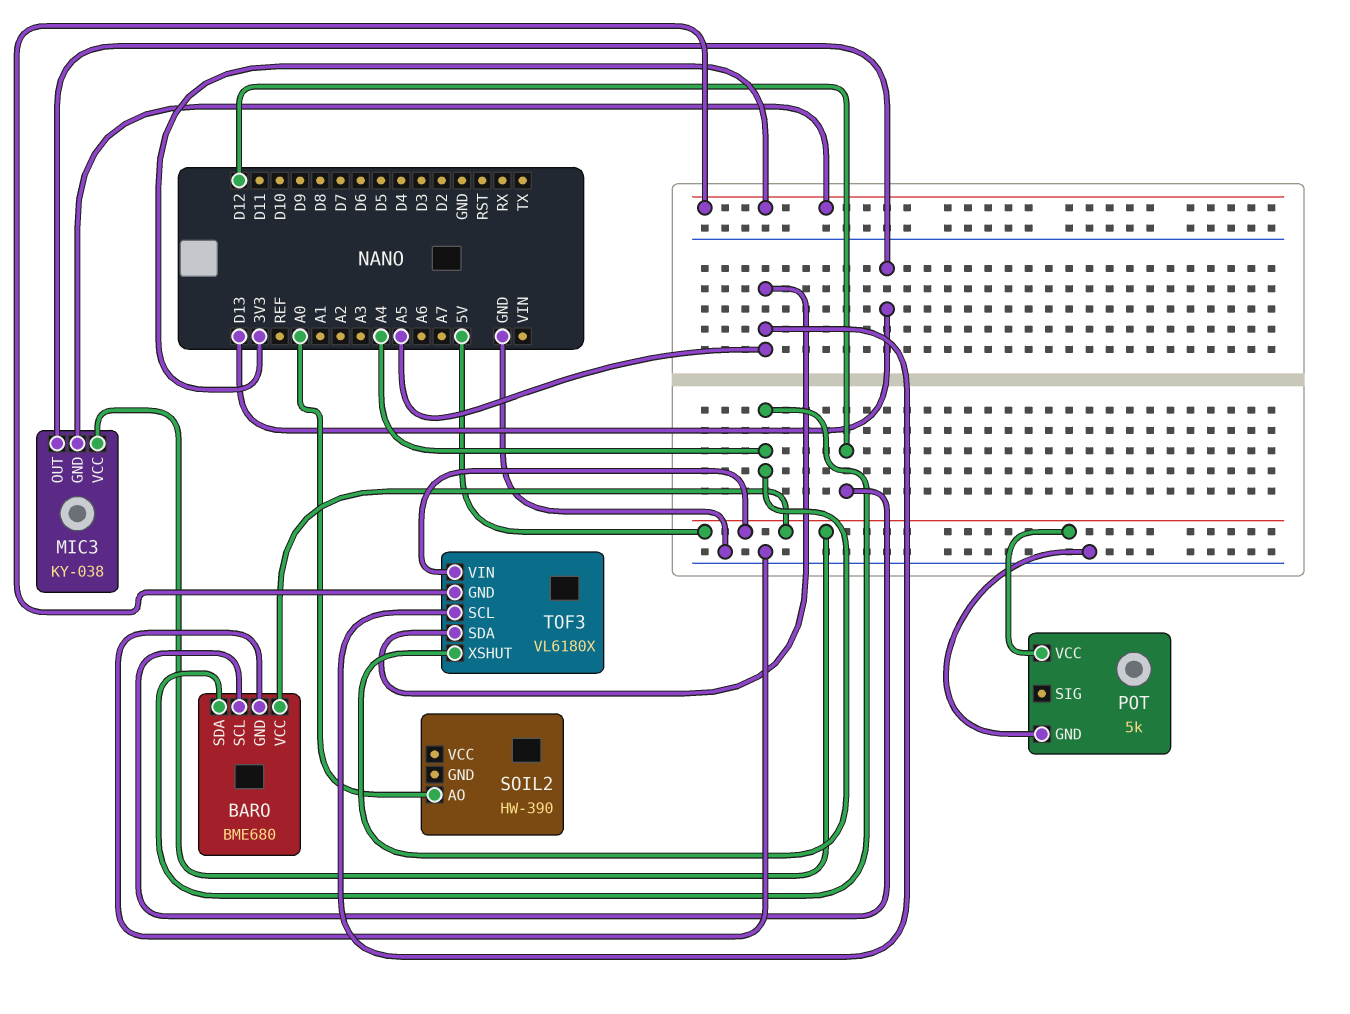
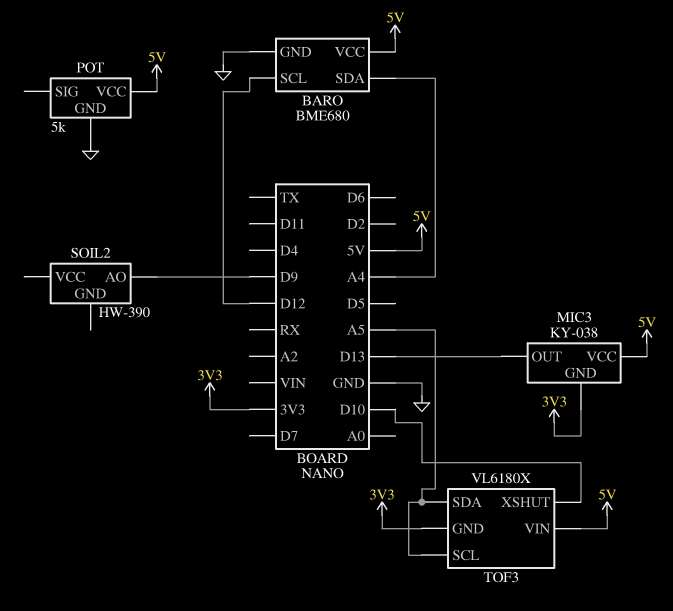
SOIL2 pin AO: A0 -> D9
TOF3 pin XSHUT: A4 -> D10

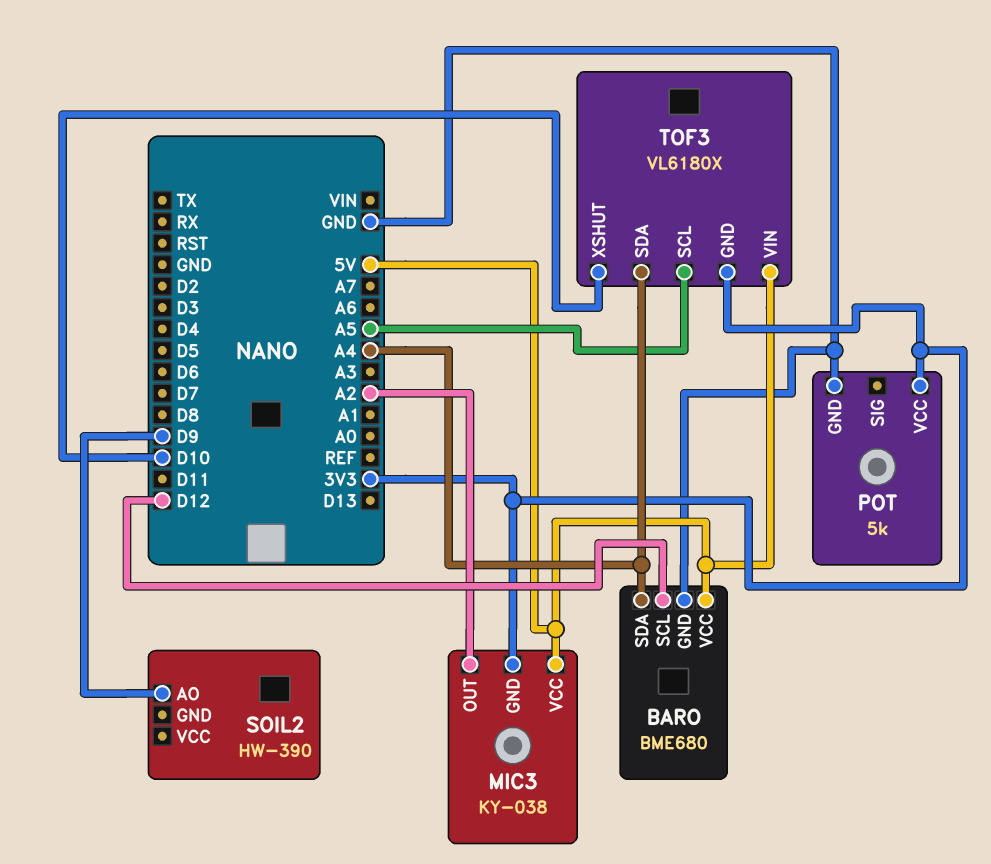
MIC3 pin OUT: D13 -> A2
POT pin VCC: 5V -> 3V3
TOF3 pin SDA: A5 -> A4

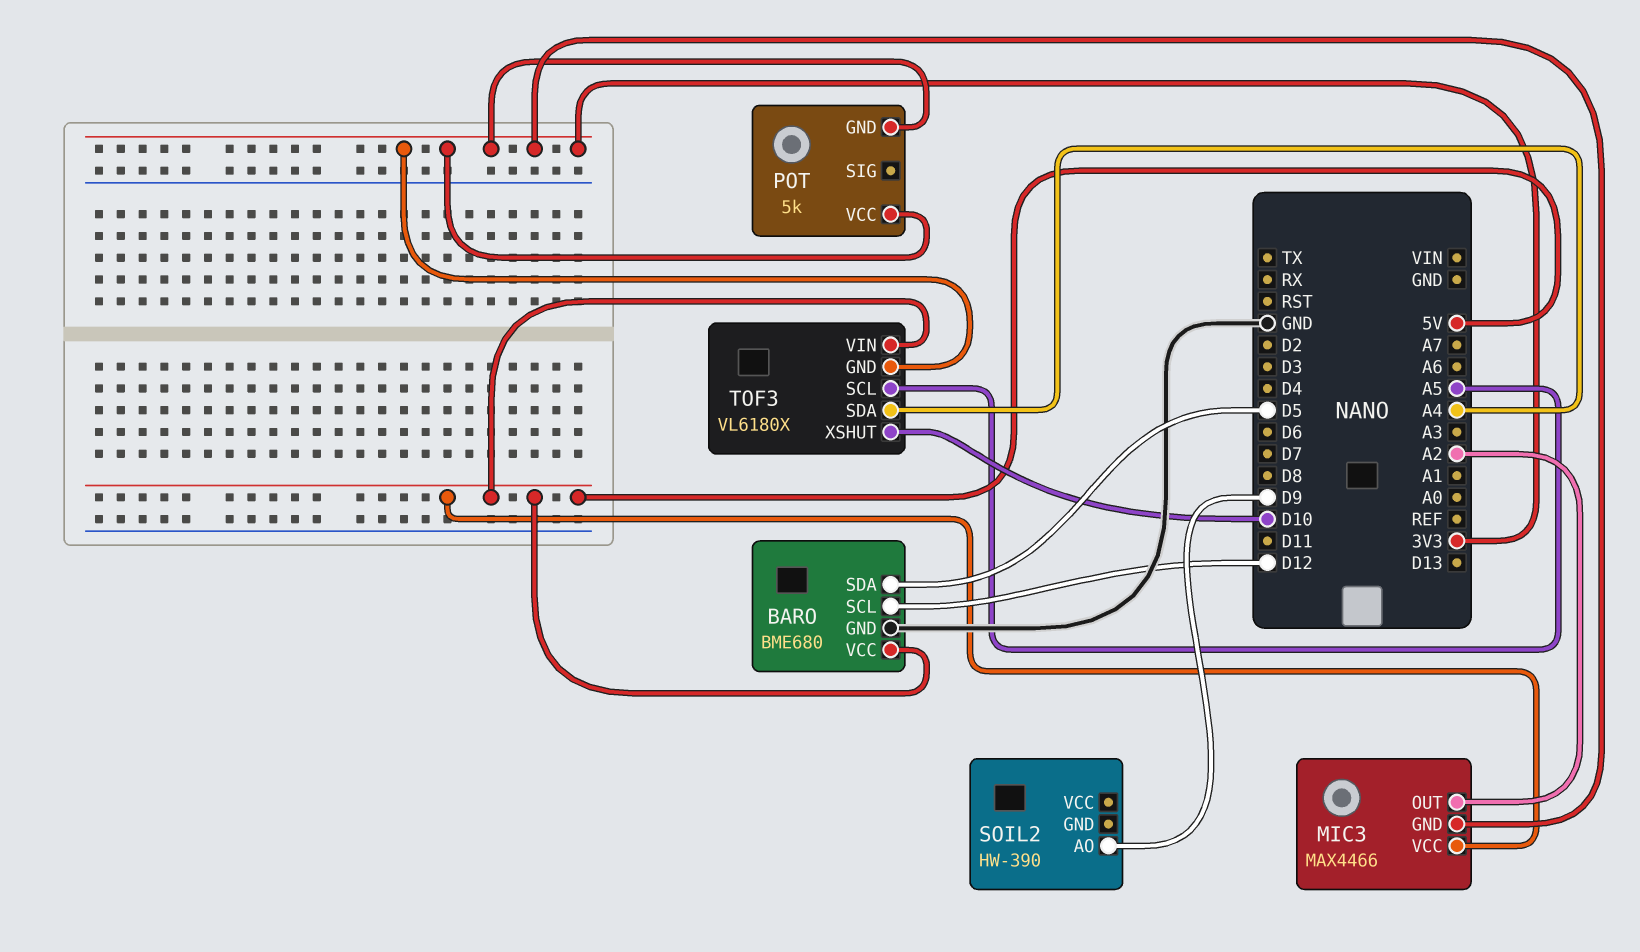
BARO pin SDA: A4 -> D5
MIC3: KY-038 -> MAX4466
POT pin GND: GND -> 3V3

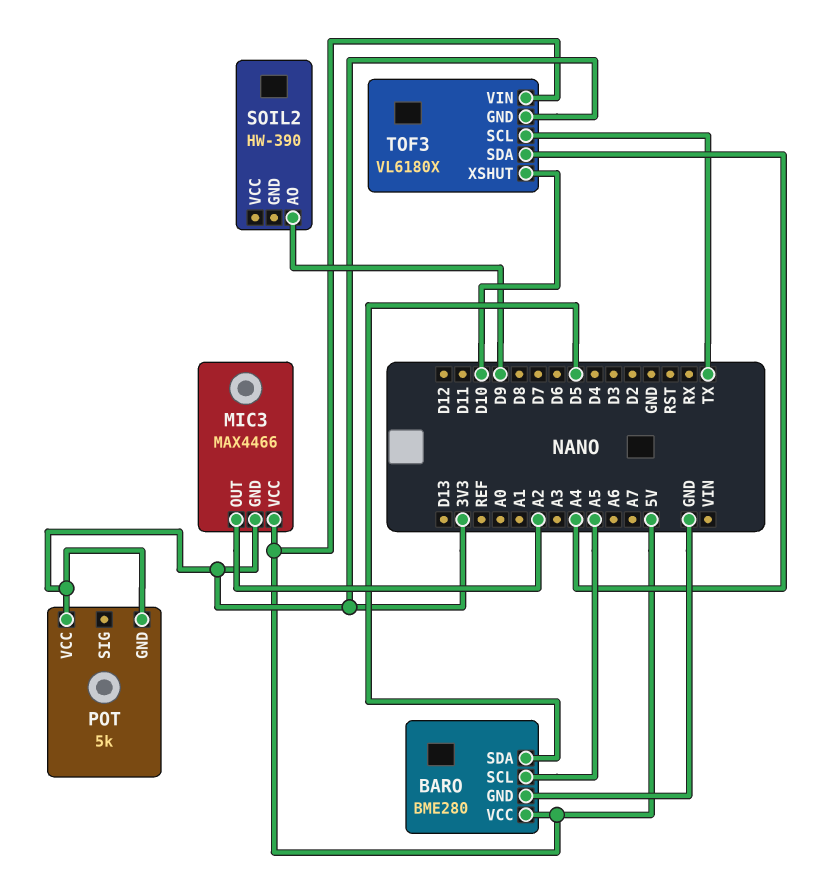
BARO: BME680 -> BME280
BARO pin SCL: D12 -> A5
TOF3 pin SCL: A5 -> TX

